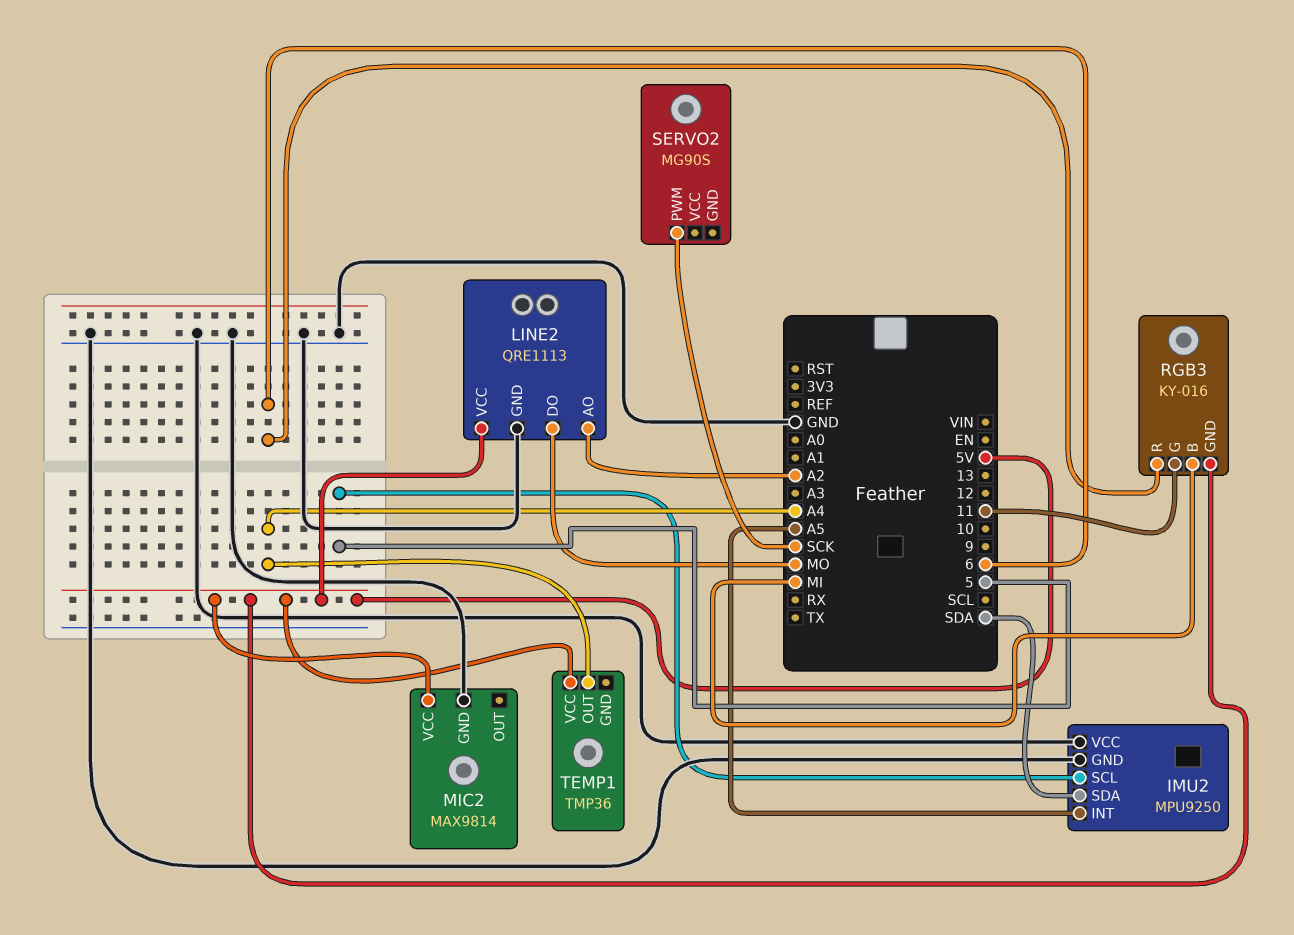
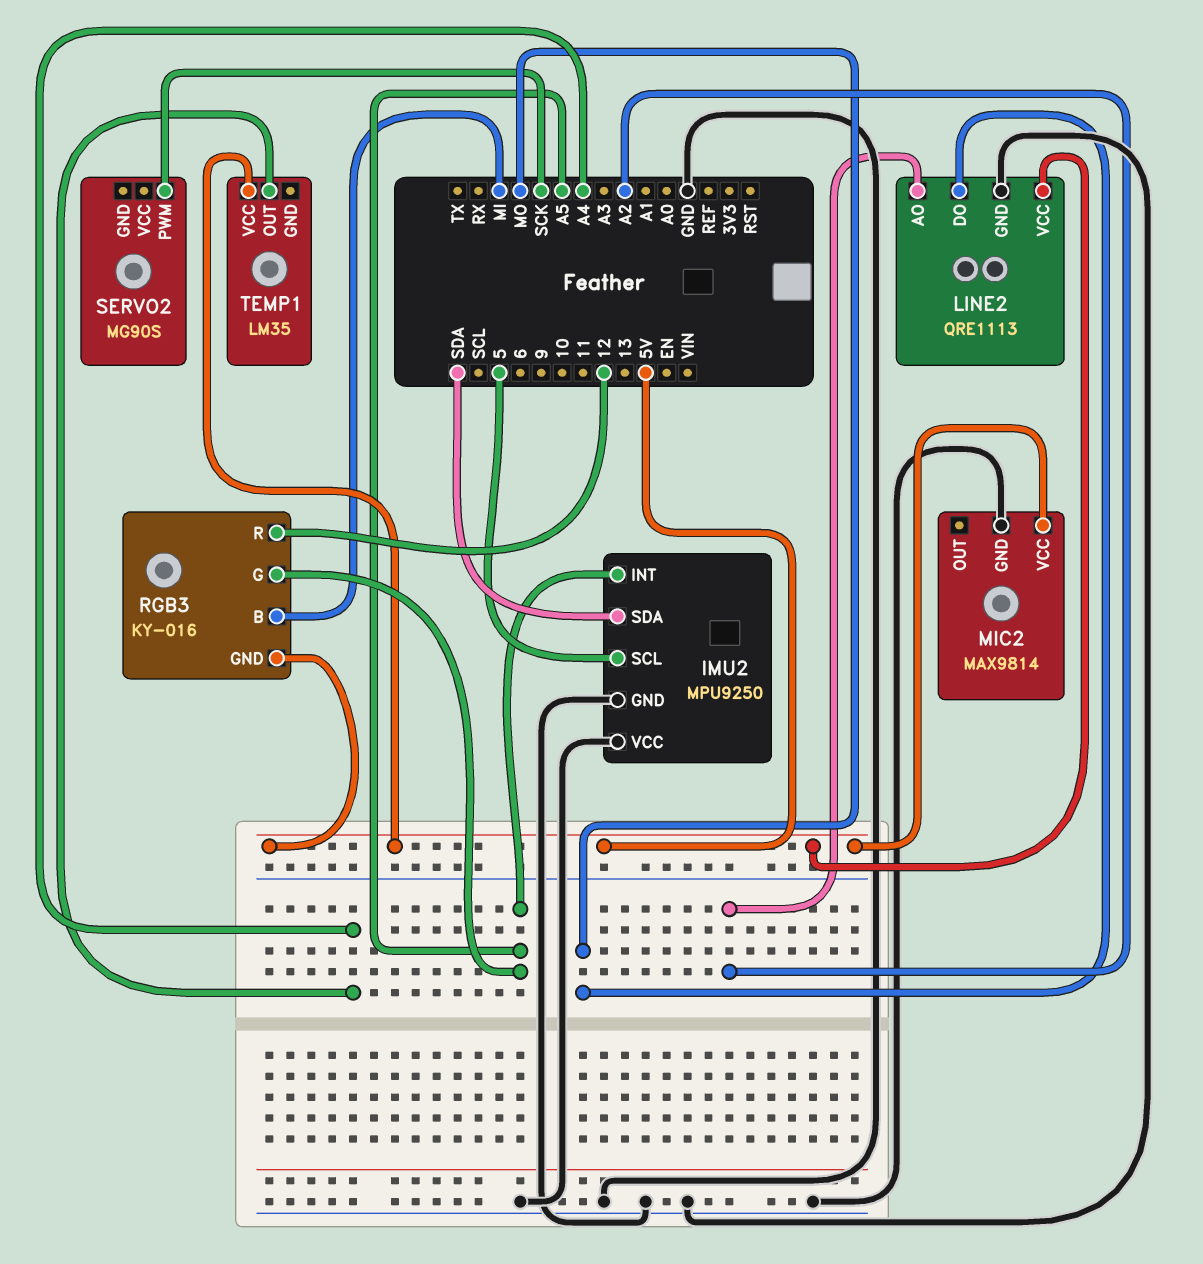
RGB3 pin G: 11 -> A5
RGB3 pin R: 6 -> 12
TEMP1: TMP36 -> LM35

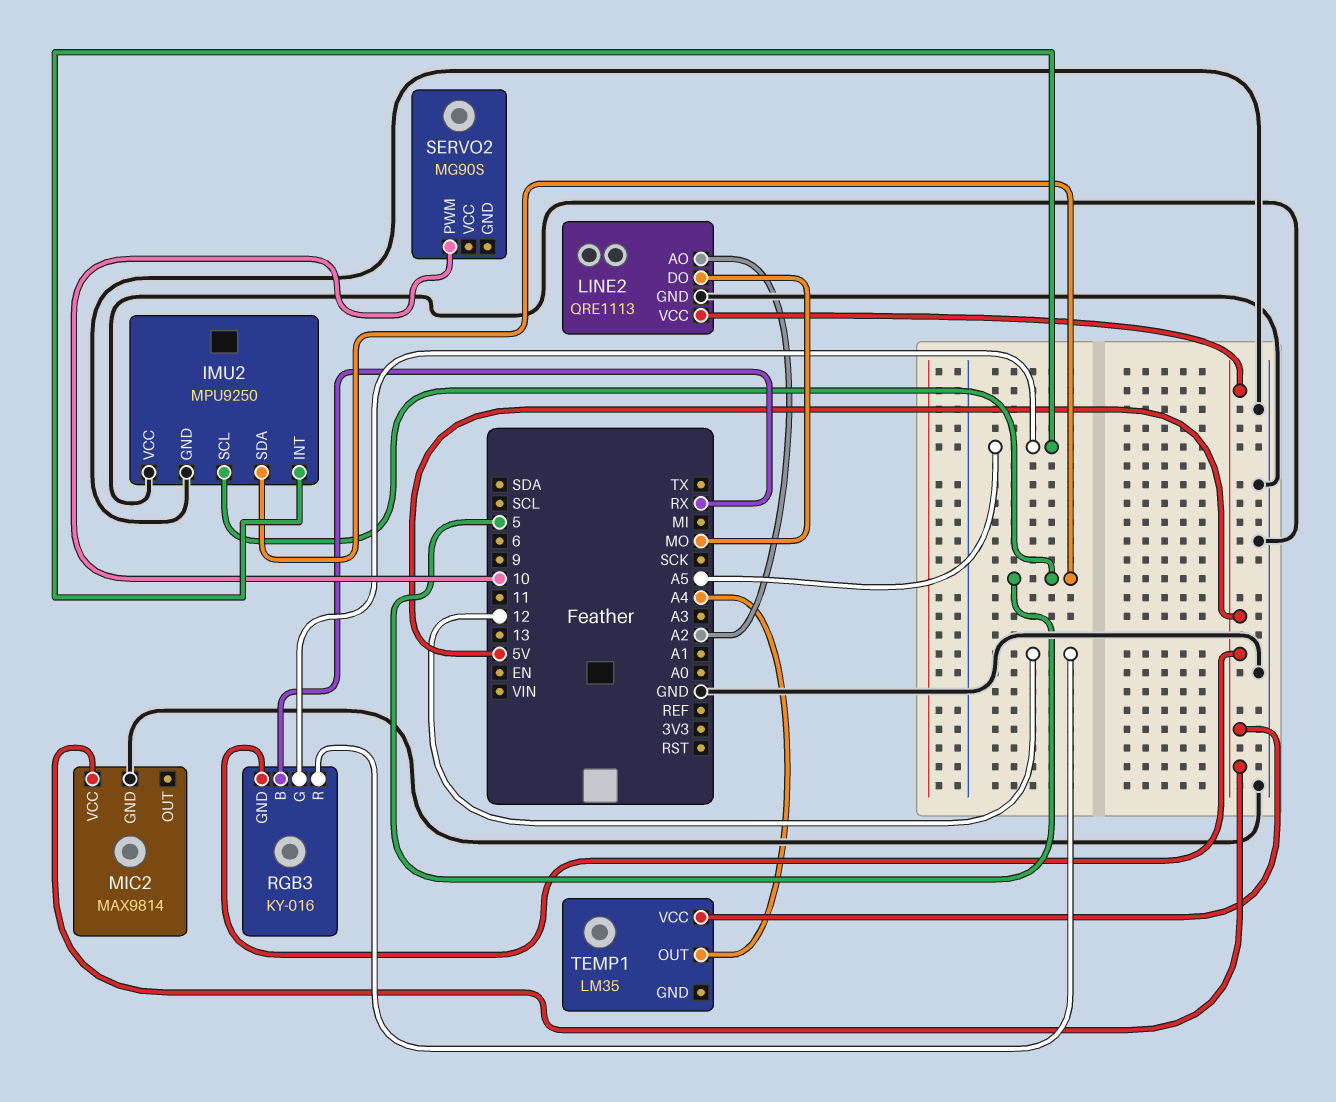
IMU2 pin SDA: SDA -> 5
RGB3 pin B: MI -> RX
SERVO2 pin PWM: SCK -> 10

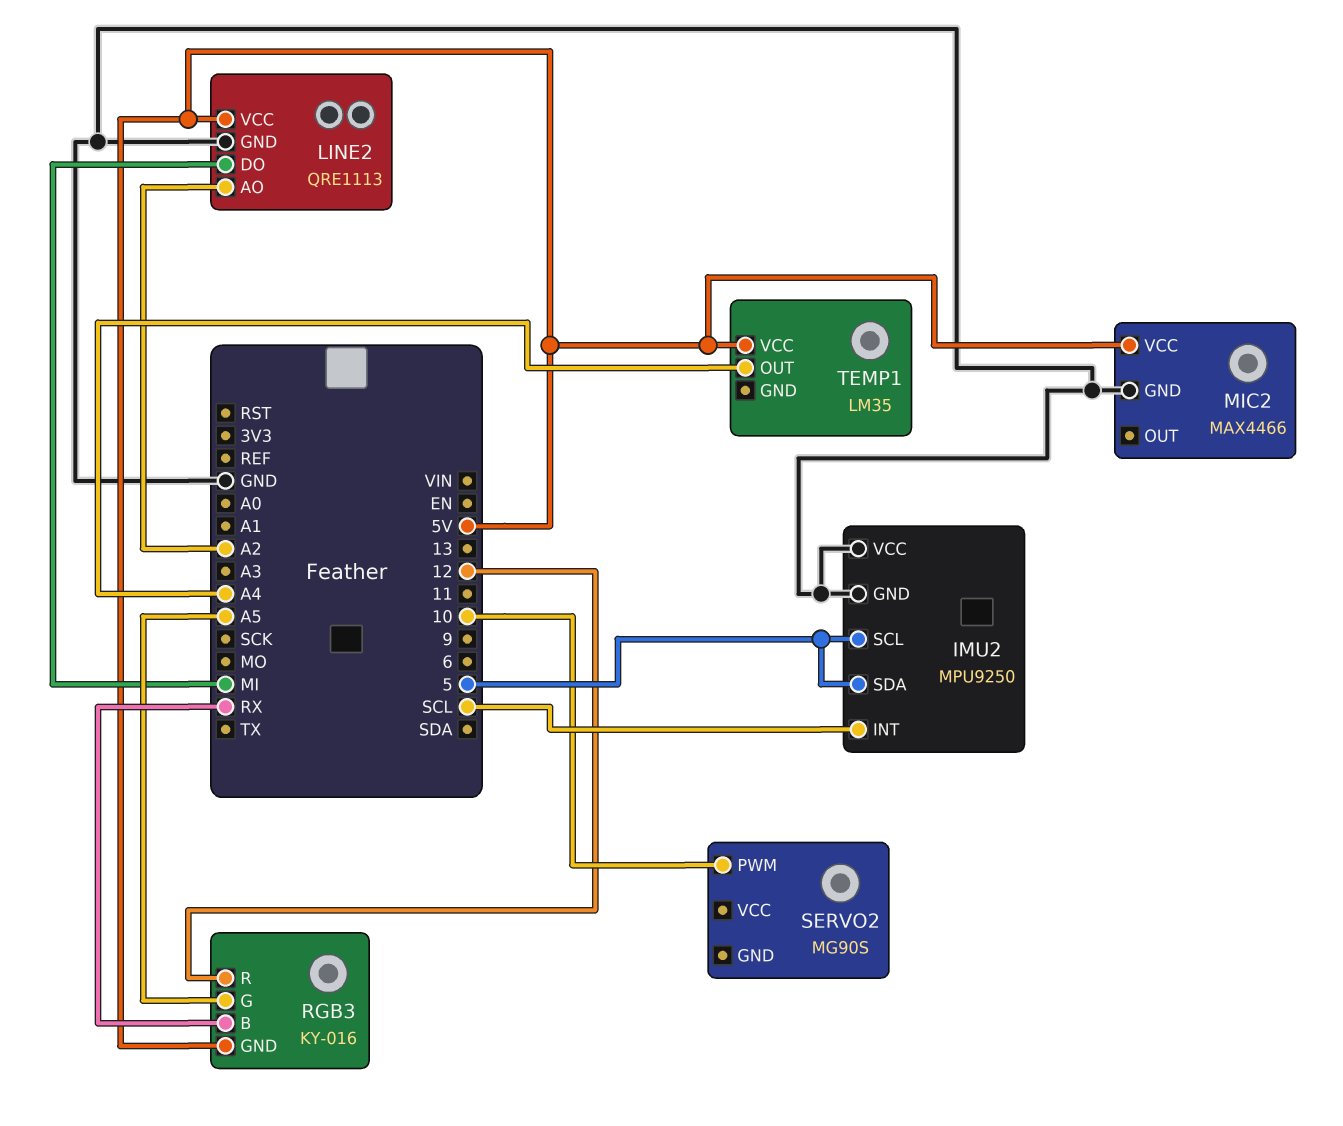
IMU2 pin INT: A5 -> SCL
LINE2 pin DO: MO -> MI
MIC2: MAX9814 -> MAX4466

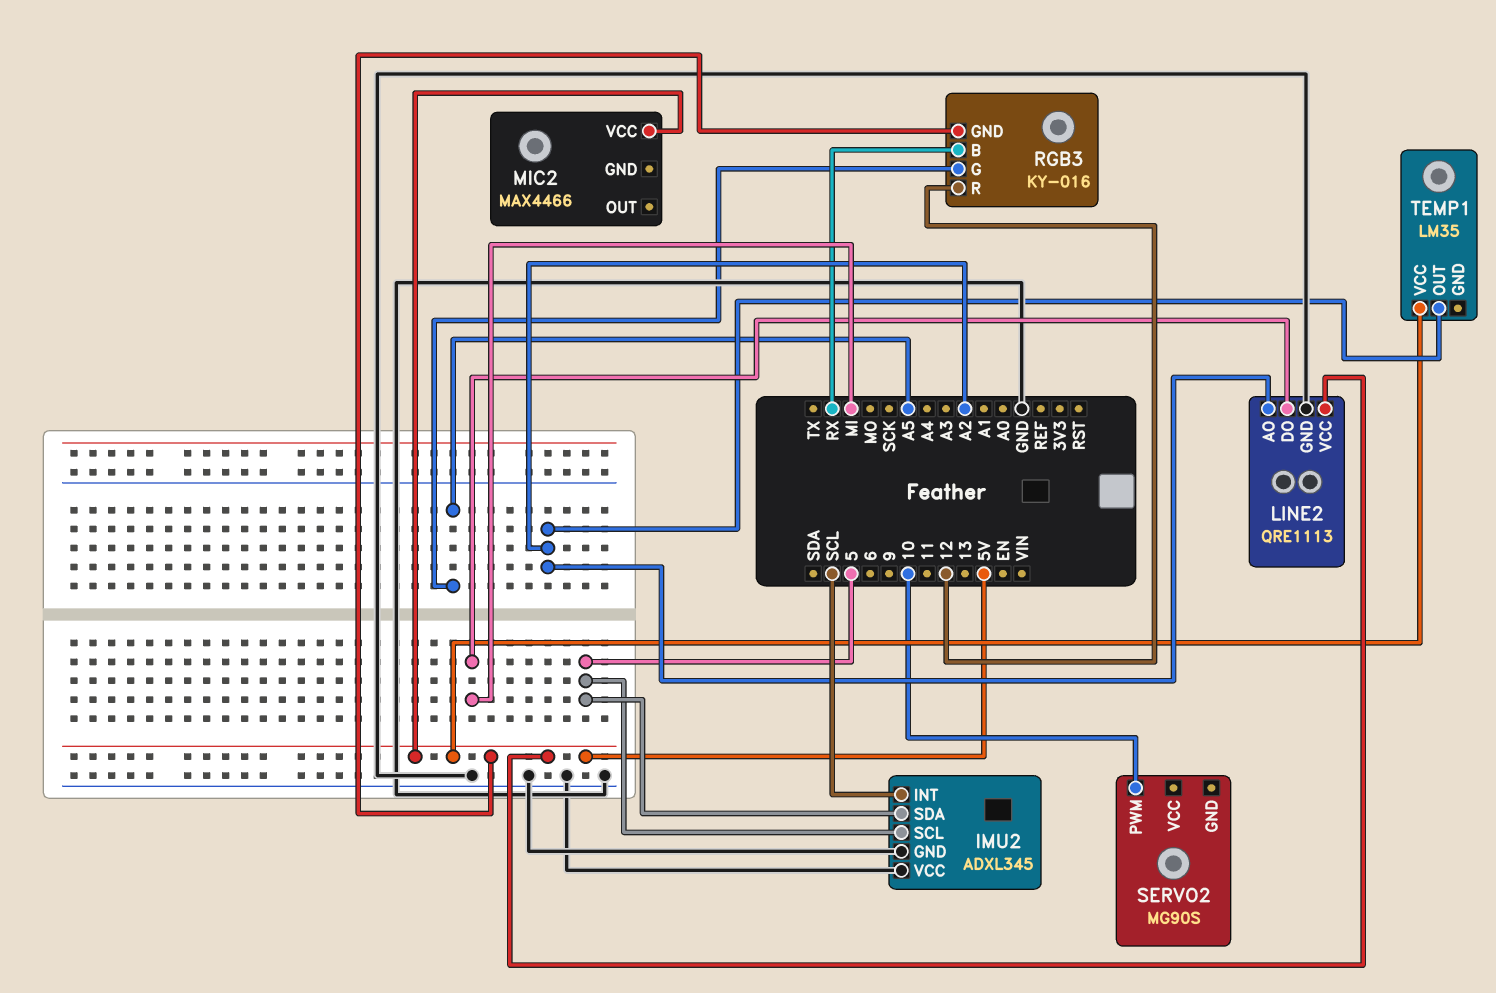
IMU2: MPU9250 -> ADXL345
MIC2 pin GND: GND -> none
TEMP1 pin OUT: A4 -> A2

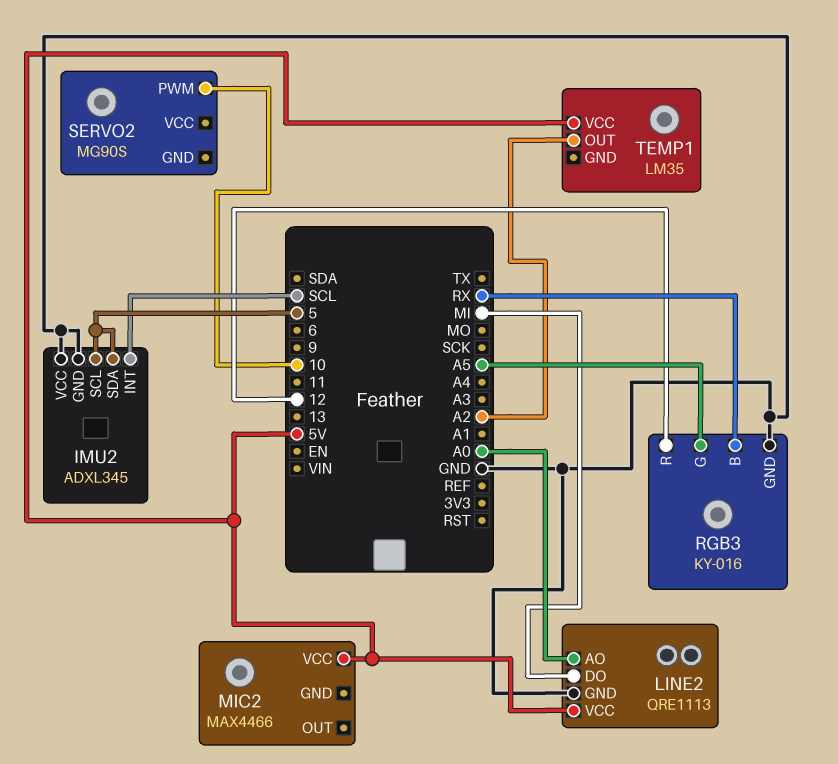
LINE2 pin AO: A2 -> A0
RGB3 pin GND: 5V -> GND

